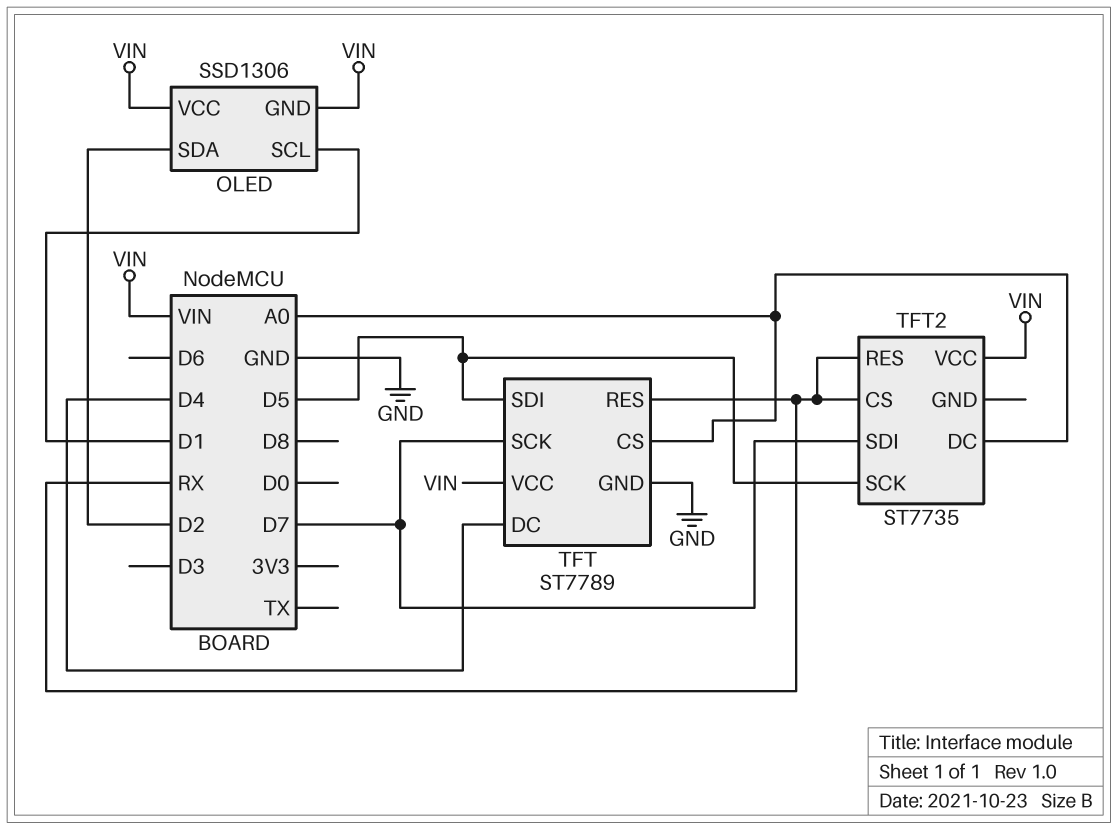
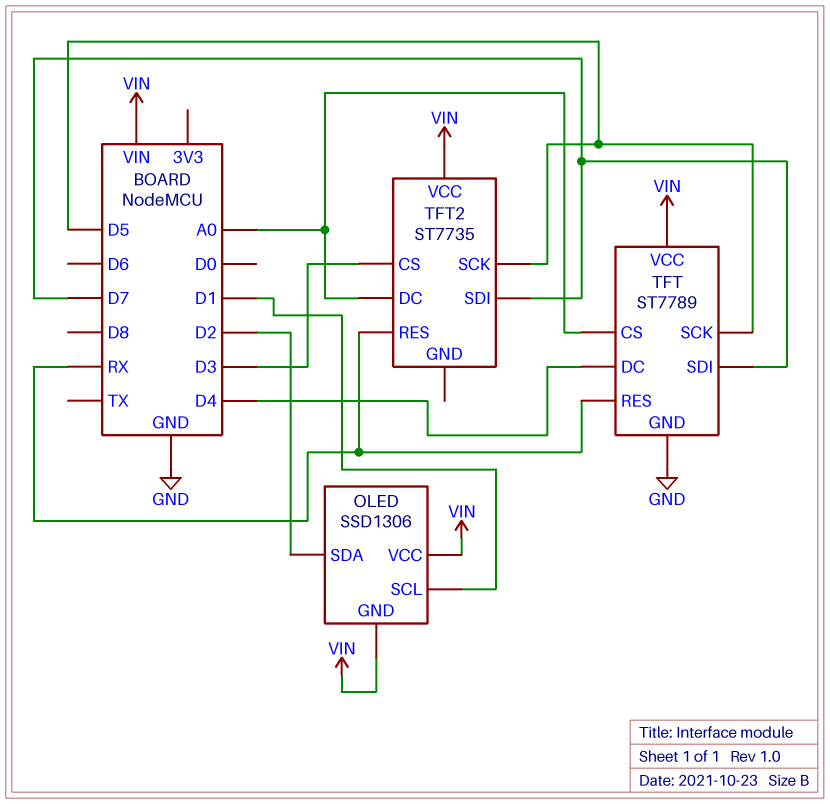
TFT pin SCK: D7 -> D5
TFT pin SDI: D5 -> D7
TFT2 pin CS: RX -> D3

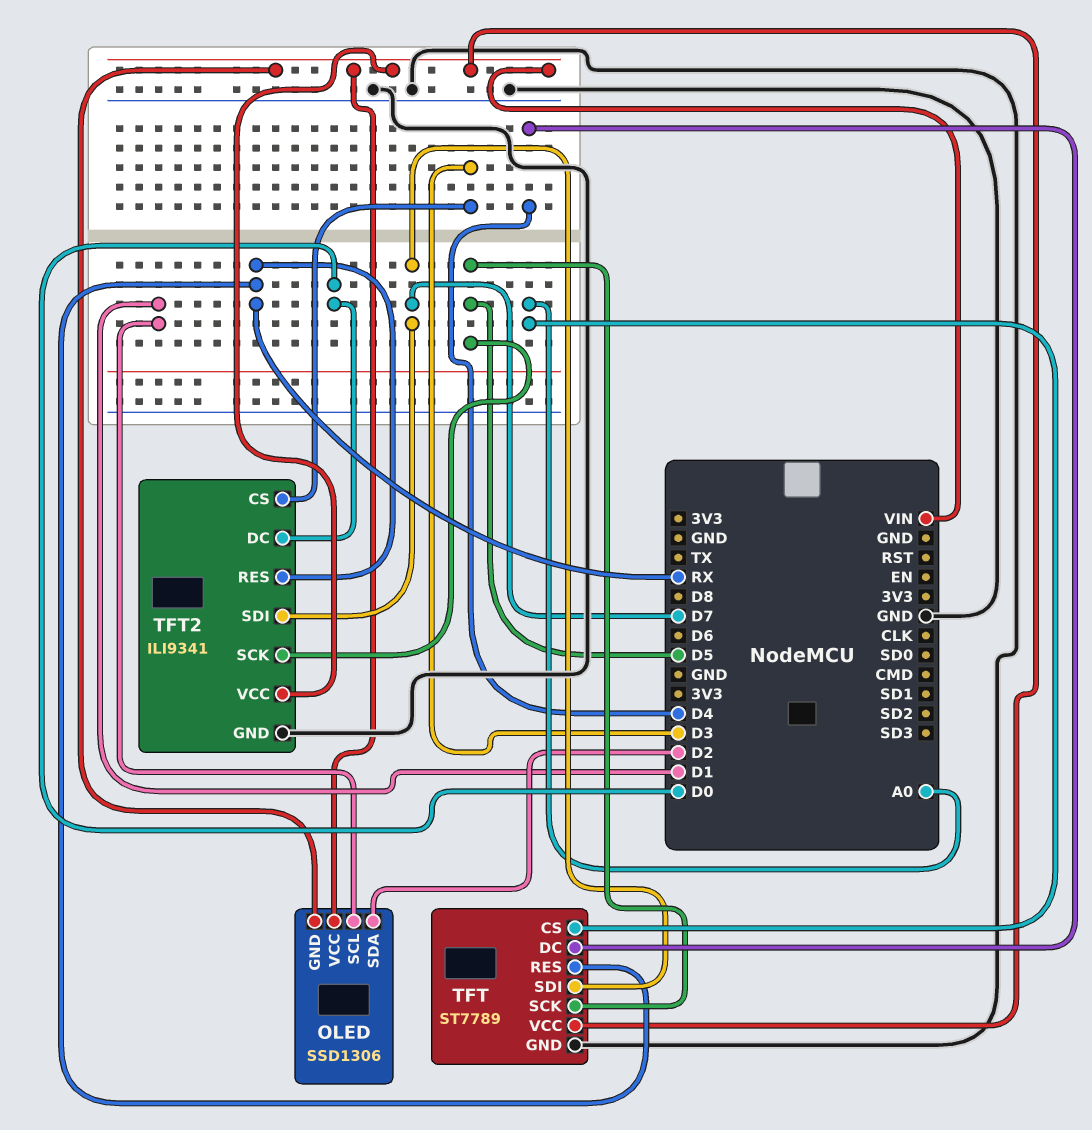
TFT2: ST7735 -> ILI9341
TFT2 pin DC: A0 -> D0
TFT2 pin GND: none -> GND

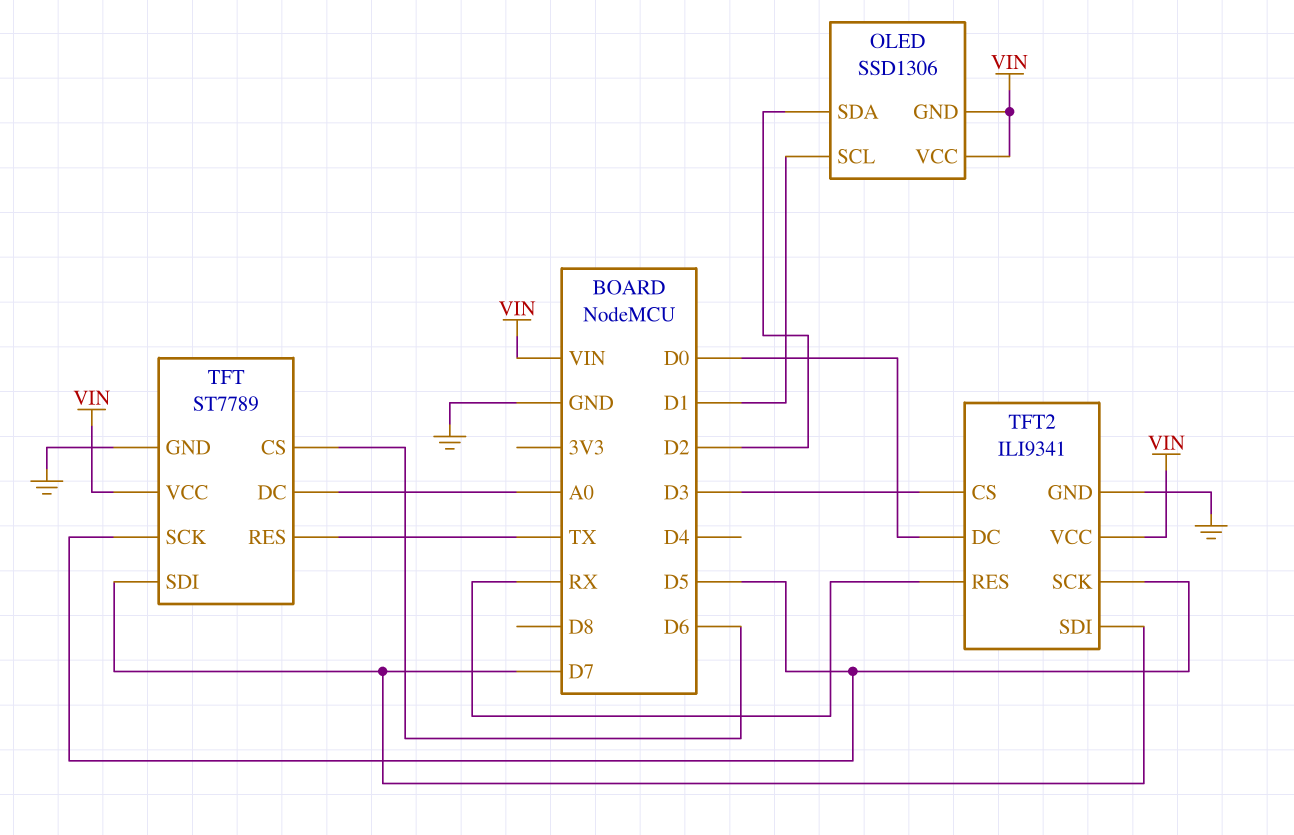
TFT pin CS: A0 -> D6
TFT pin DC: D4 -> A0
TFT pin RES: RX -> TX

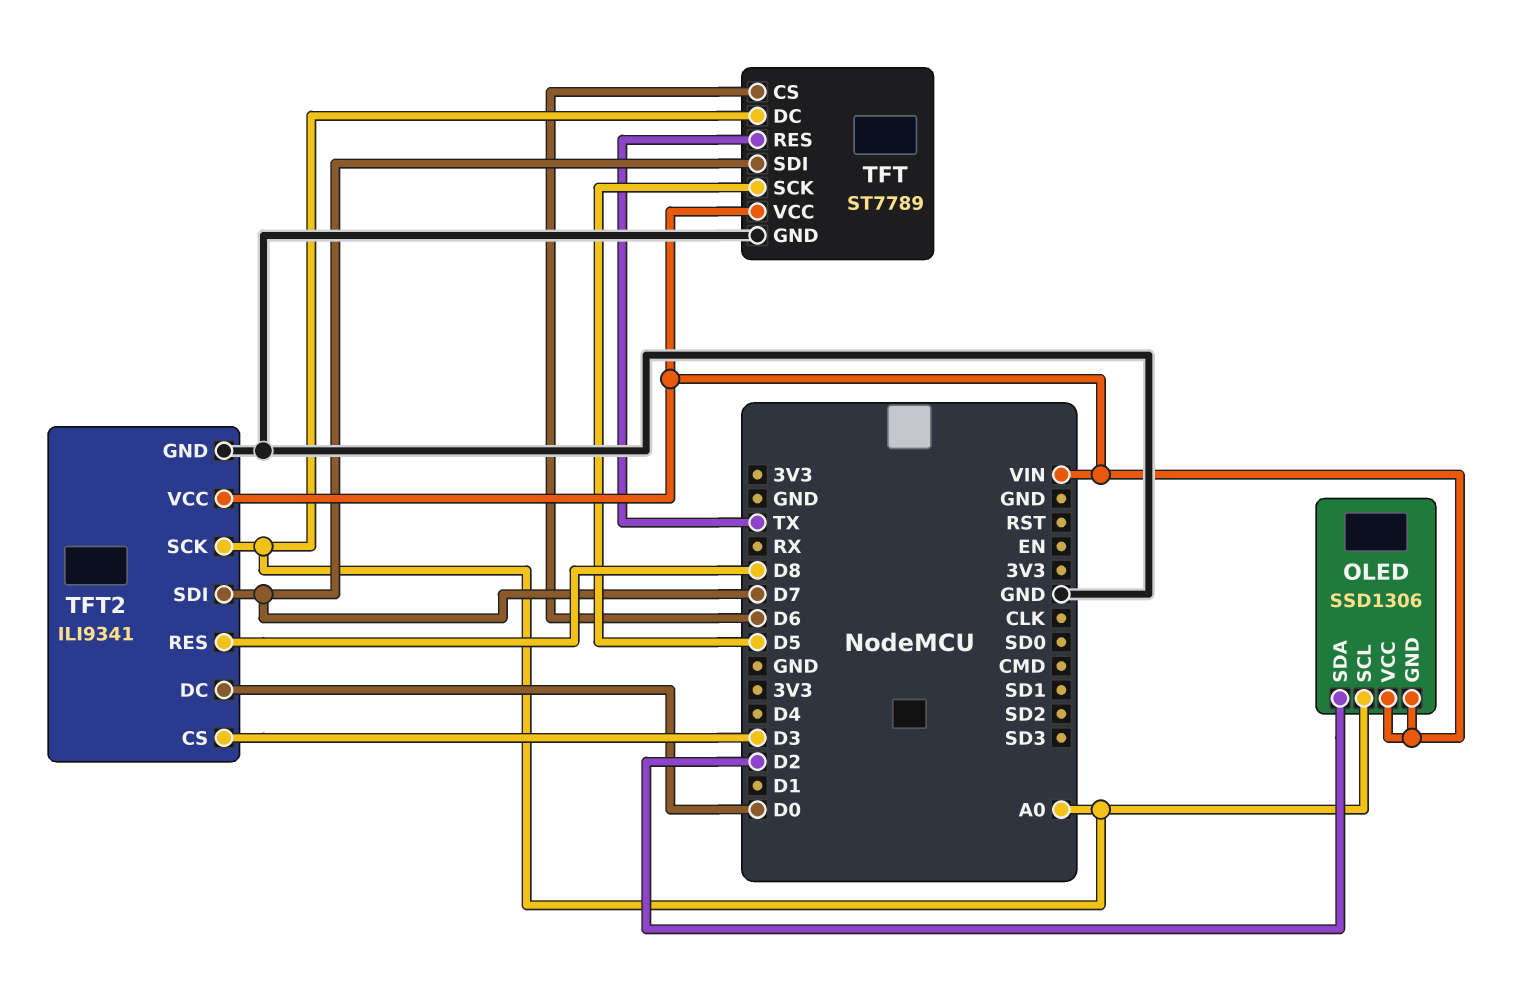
OLED pin SCL: D1 -> A0
TFT2 pin RES: RX -> D8
TFT2 pin SCK: D5 -> A0

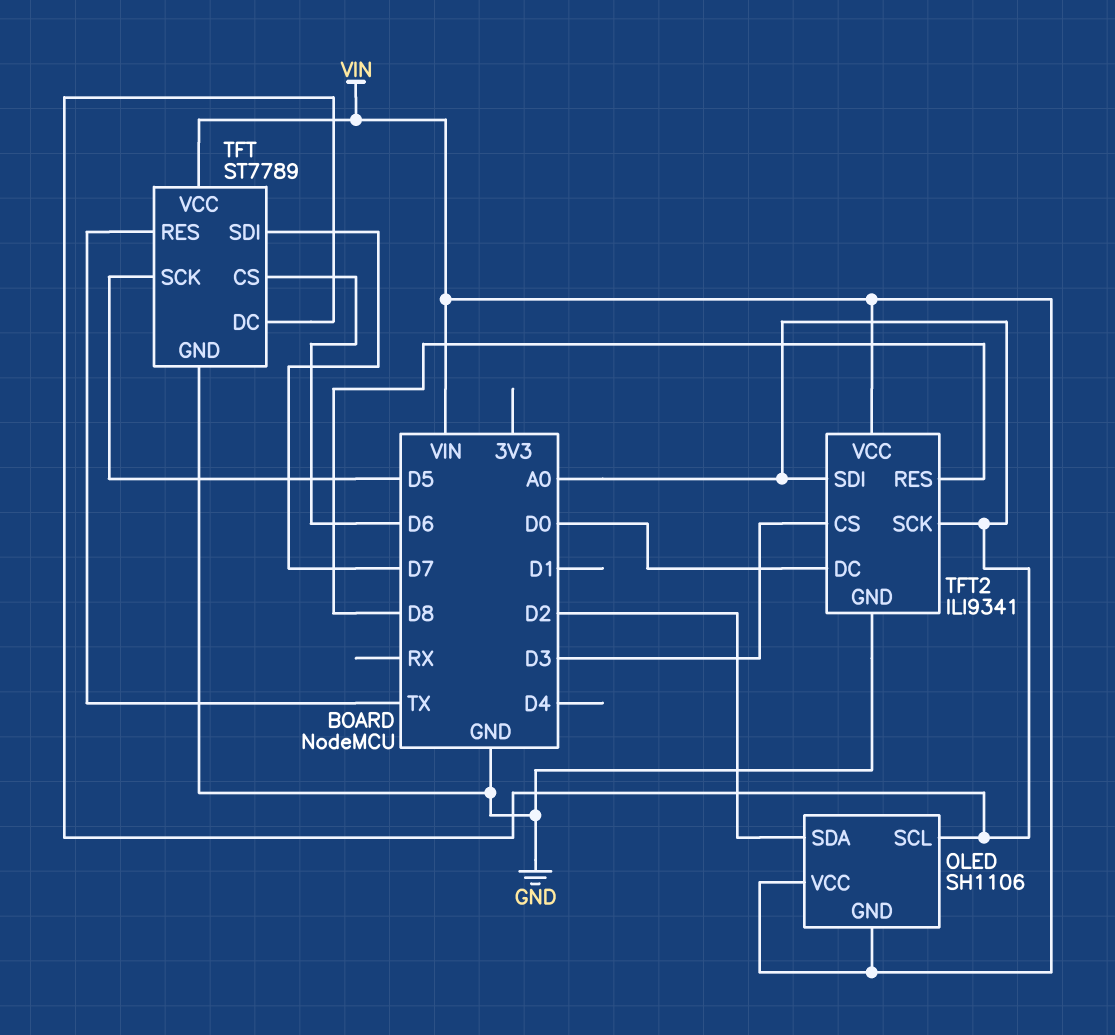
OLED: SSD1306 -> SH1106
TFT2 pin SDI: D7 -> A0

